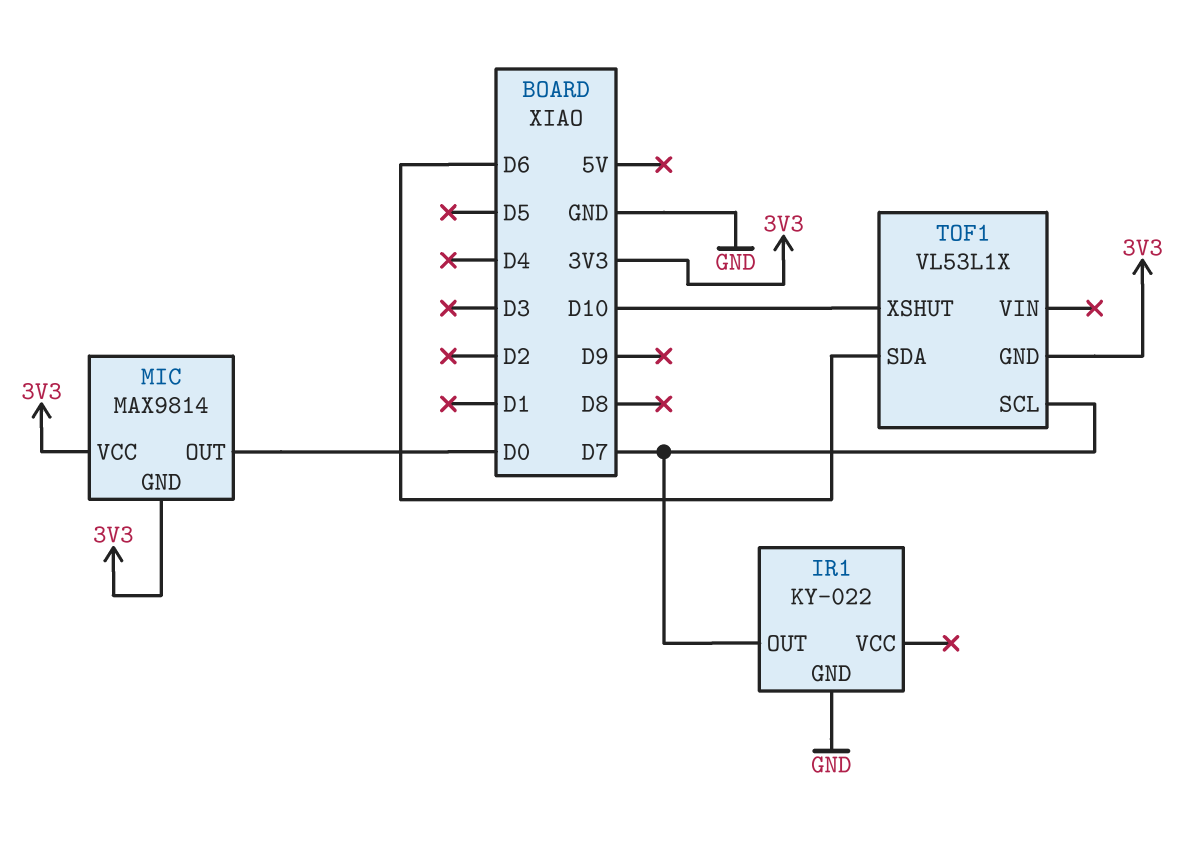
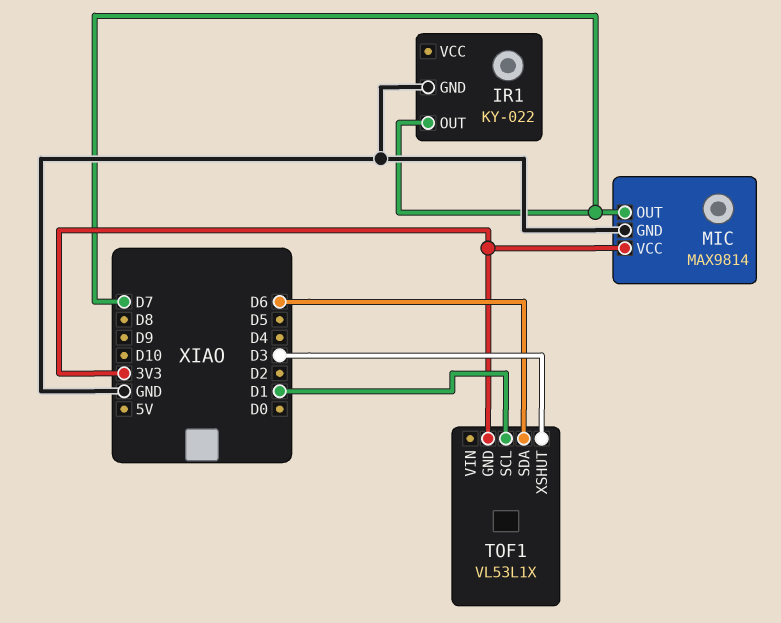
MIC pin GND: 3V3 -> GND
MIC pin OUT: D0 -> D7
TOF1 pin SCL: D7 -> D1
TOF1 pin XSHUT: D10 -> D3

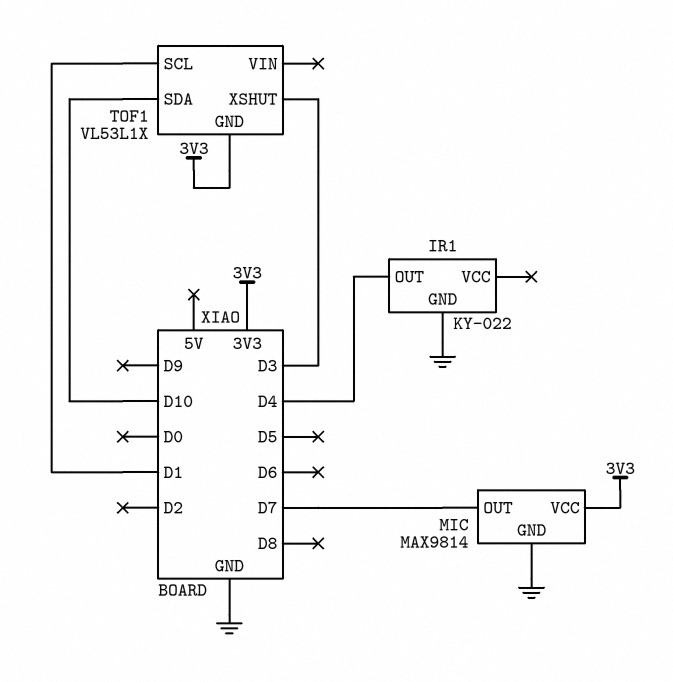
IR1 pin OUT: D7 -> D4
TOF1 pin SDA: D6 -> D10

